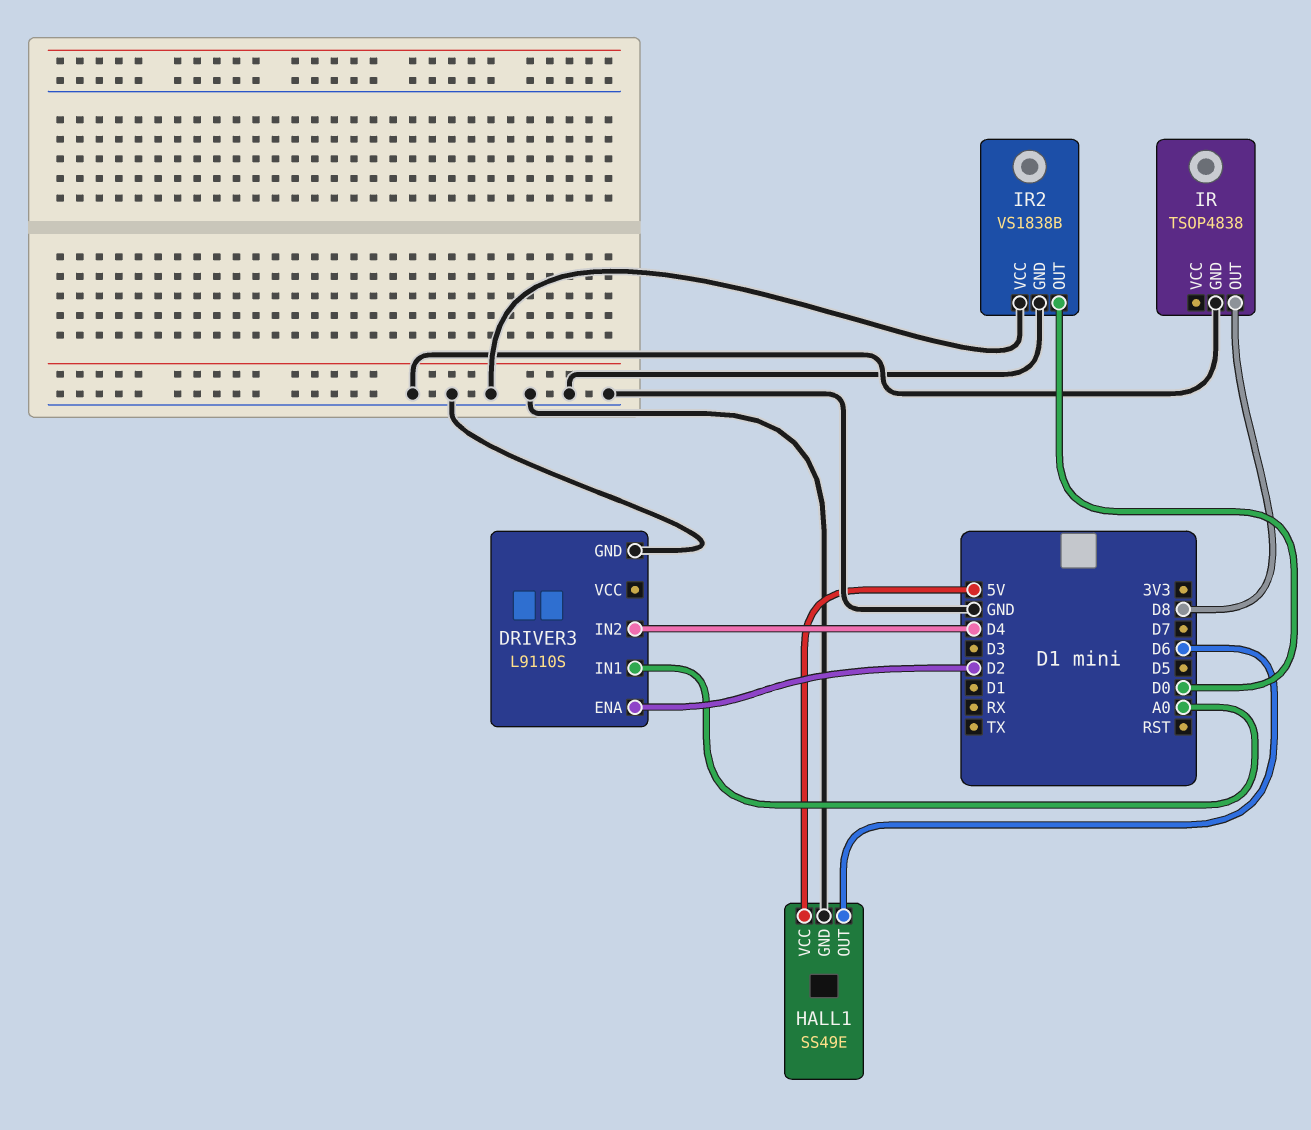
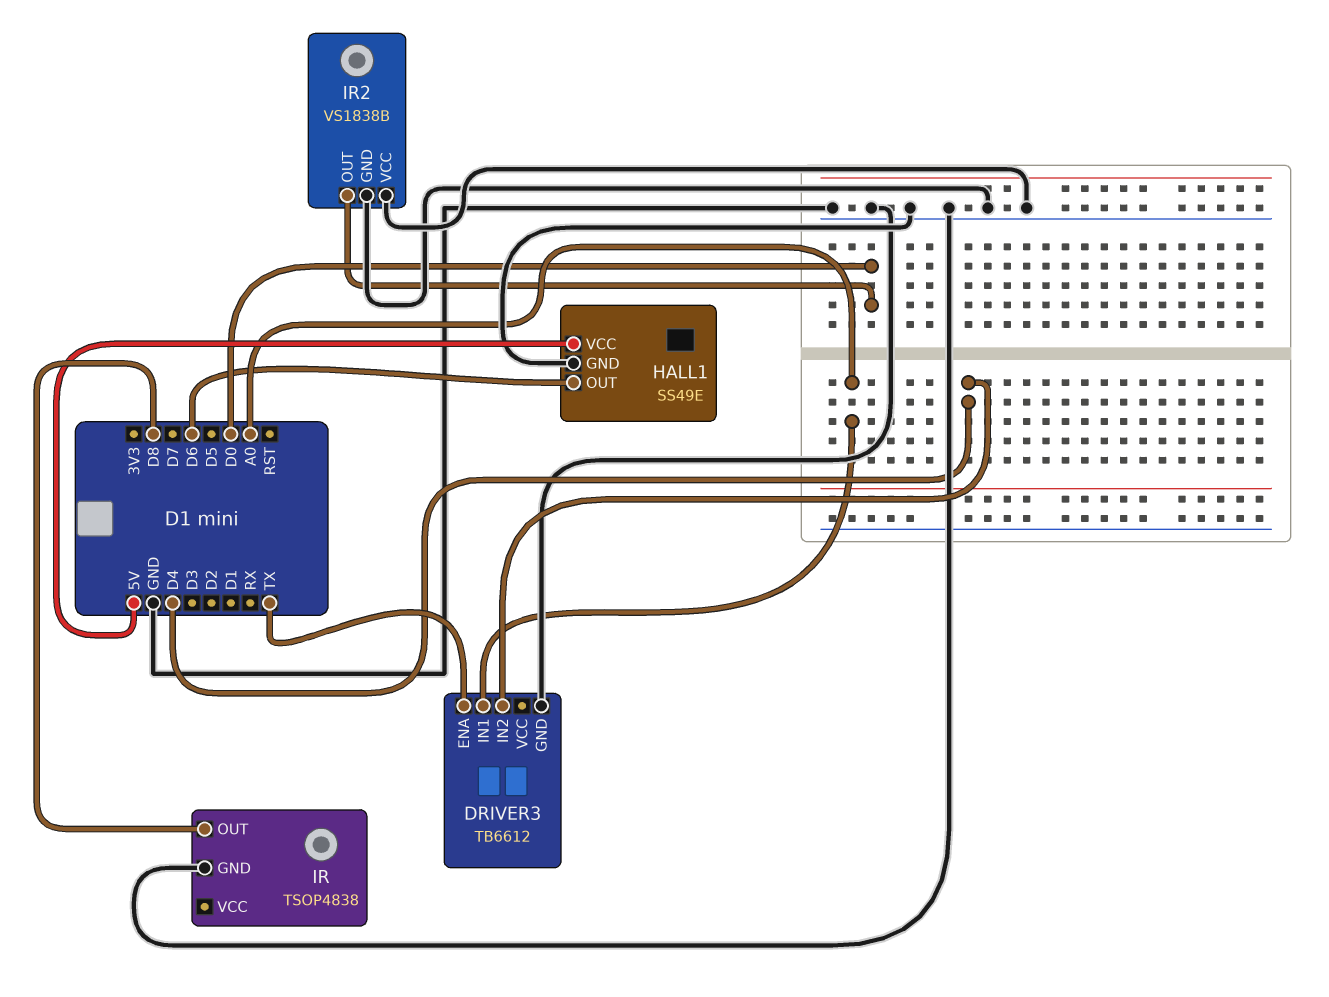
DRIVER3: L9110S -> TB6612
DRIVER3 pin ENA: D2 -> TX

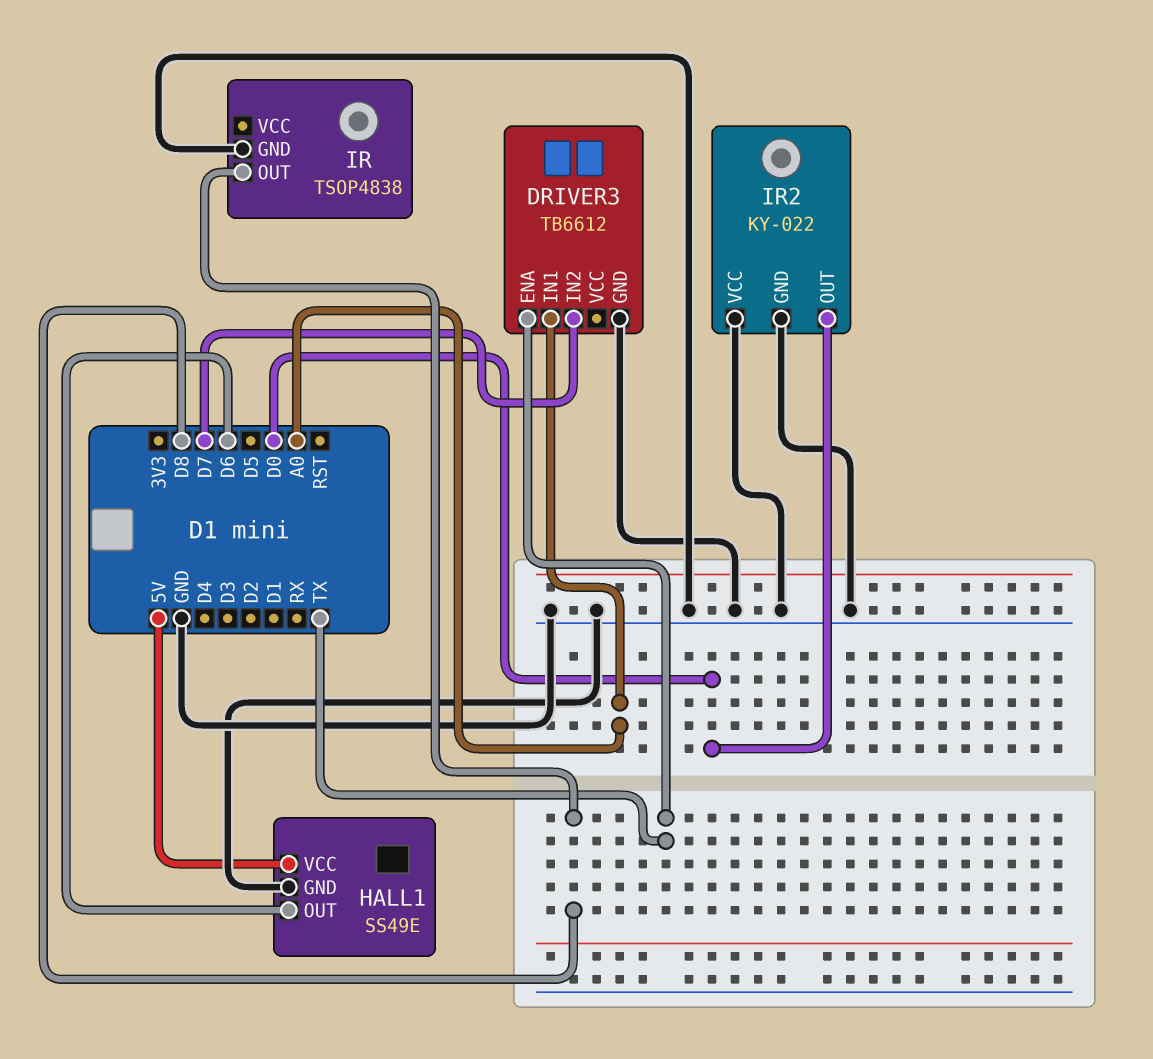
DRIVER3 pin IN2: D4 -> D7
IR2: VS1838B -> KY-022

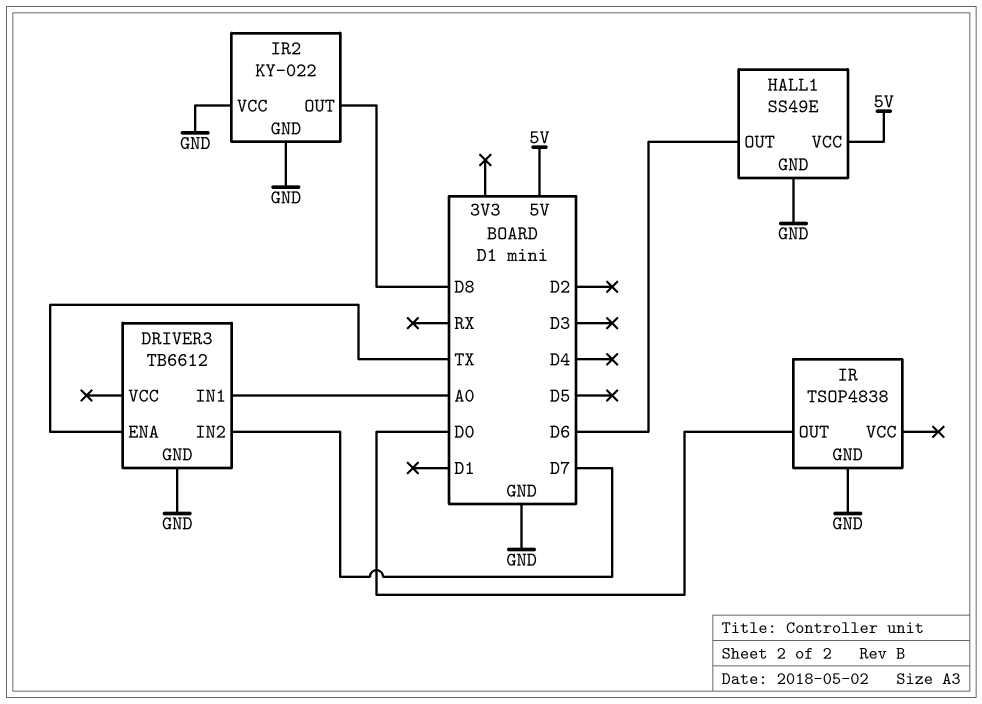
IR pin OUT: D8 -> D0
IR2 pin OUT: D0 -> D8

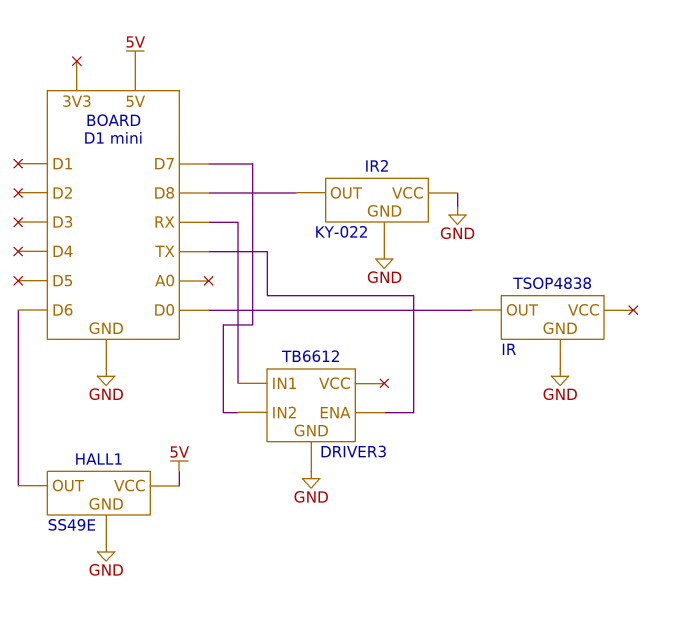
DRIVER3 pin IN1: A0 -> RX

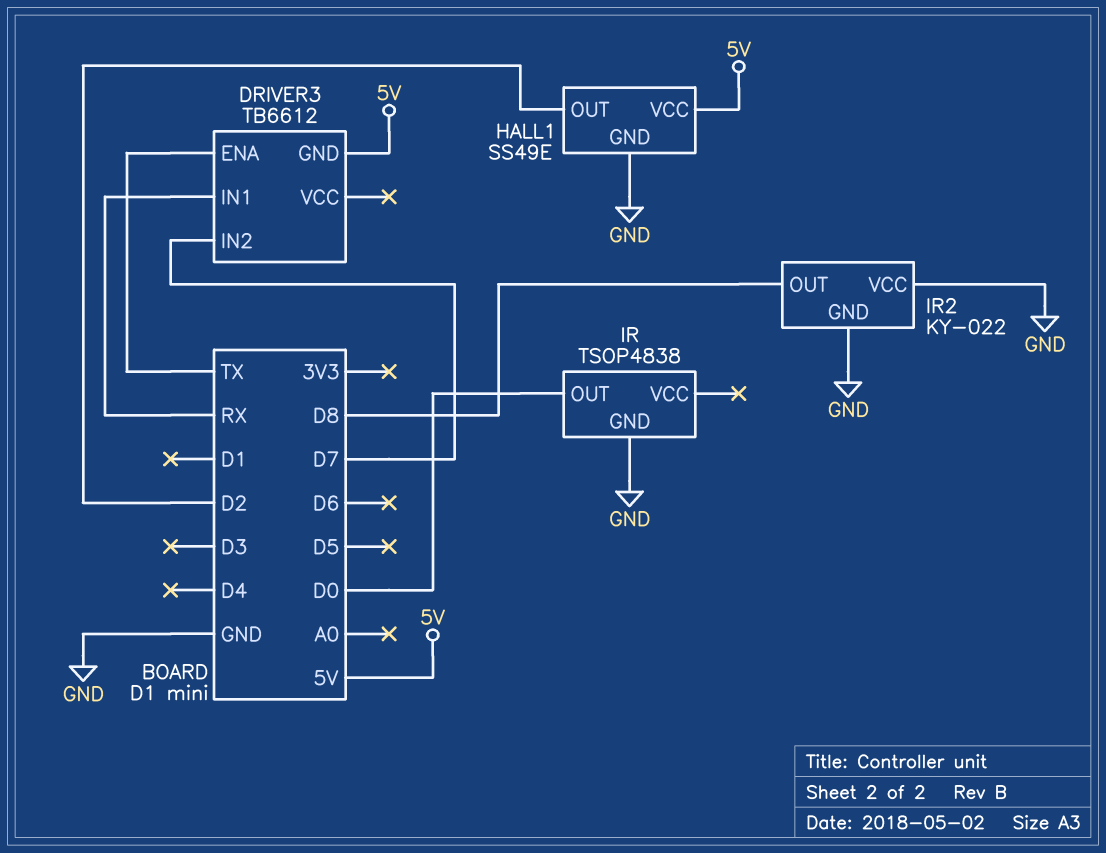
DRIVER3 pin GND: GND -> 5V
HALL1 pin OUT: D6 -> D2

